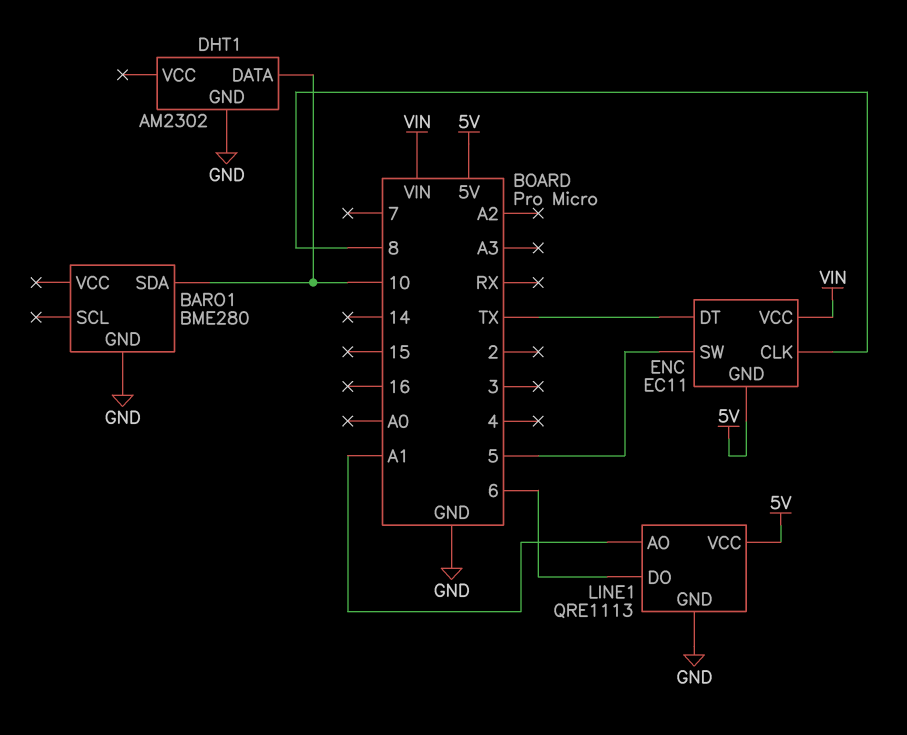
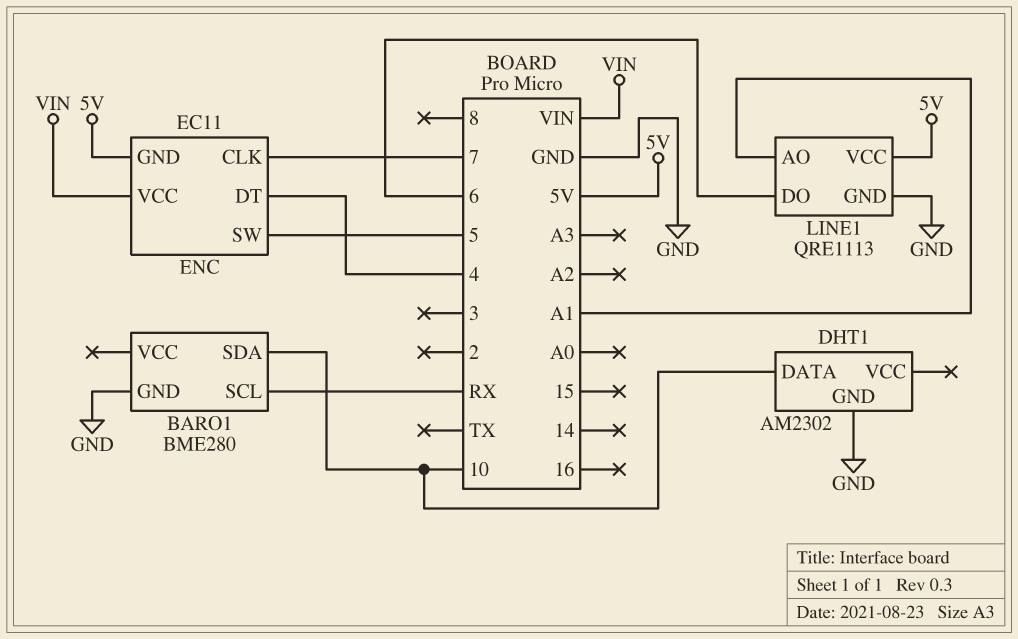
BARO1 pin SCL: none -> RX
ENC pin CLK: 8 -> 7
ENC pin DT: TX -> 4

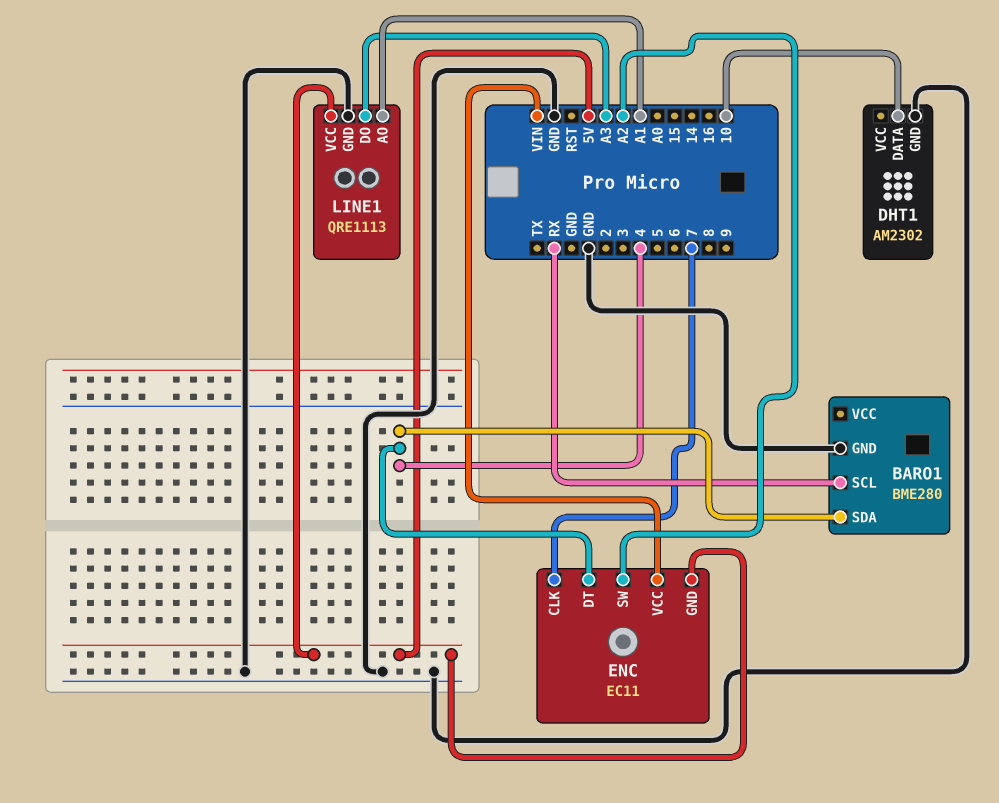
BARO1 pin SDA: 10 -> 4
ENC pin SW: 5 -> A2
LINE1 pin DO: 6 -> A3

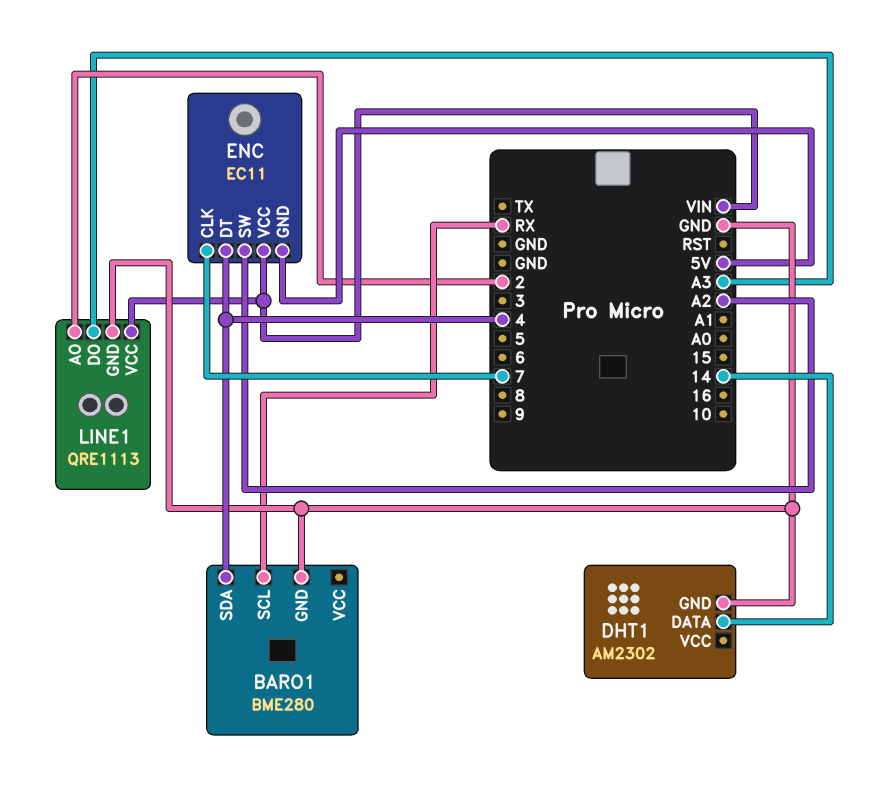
DHT1 pin DATA: 10 -> 14
LINE1 pin AO: A1 -> 2
LINE1 pin VCC: 5V -> VIN

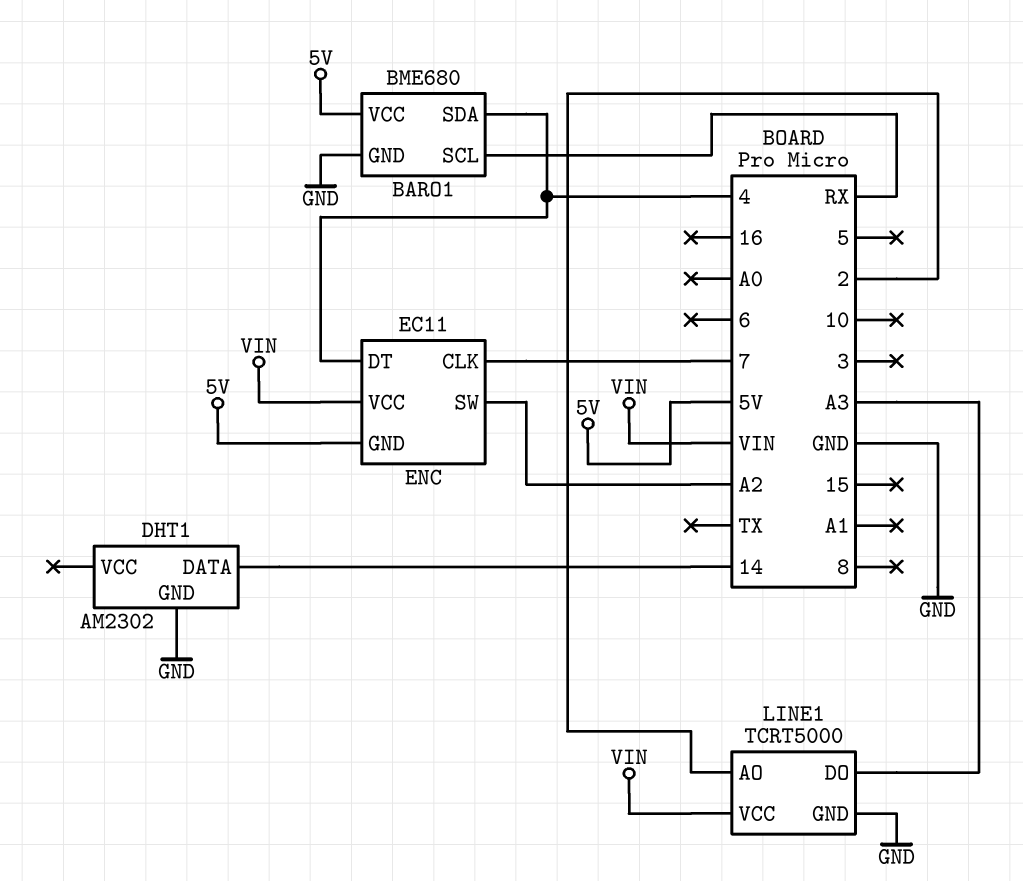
BARO1: BME280 -> BME680
BARO1 pin VCC: none -> 5V
LINE1: QRE1113 -> TCRT5000

